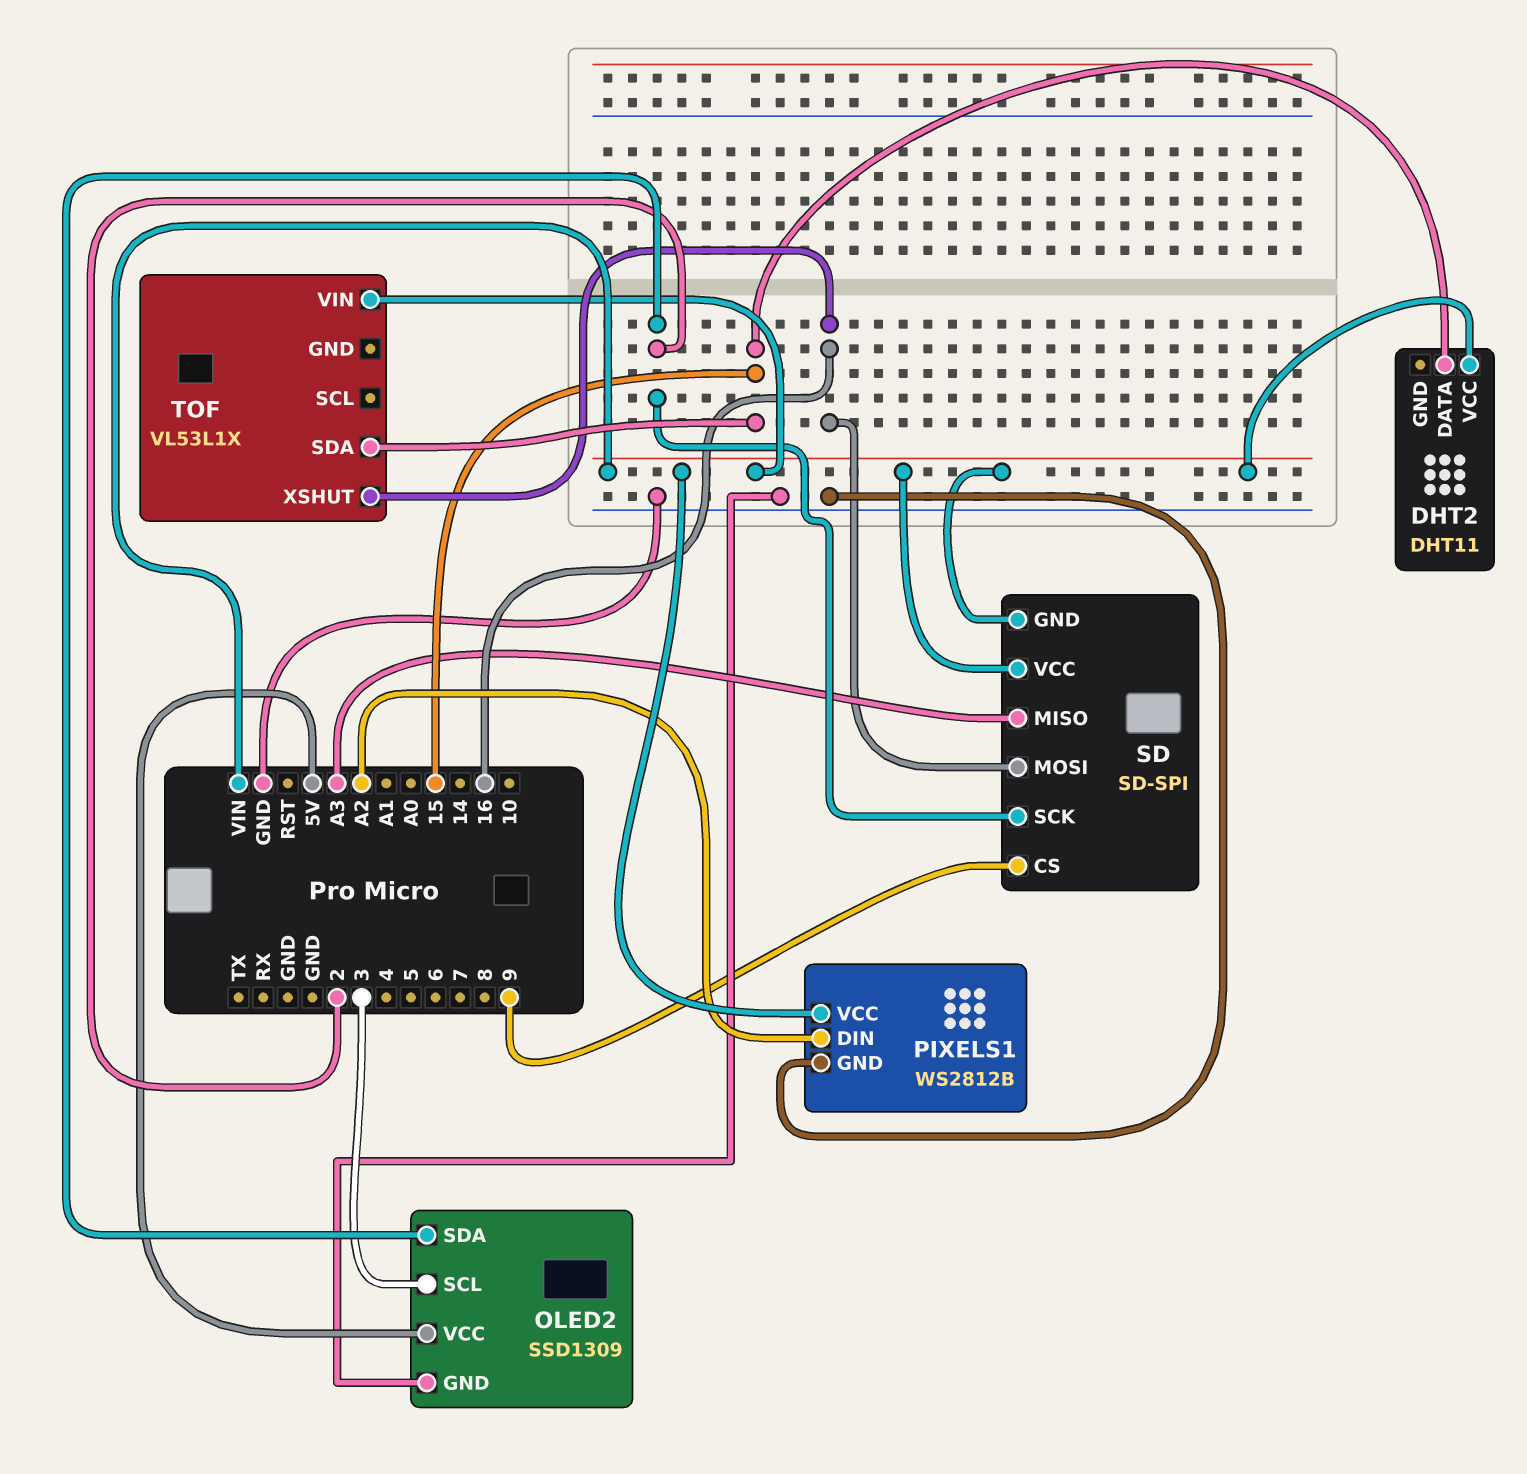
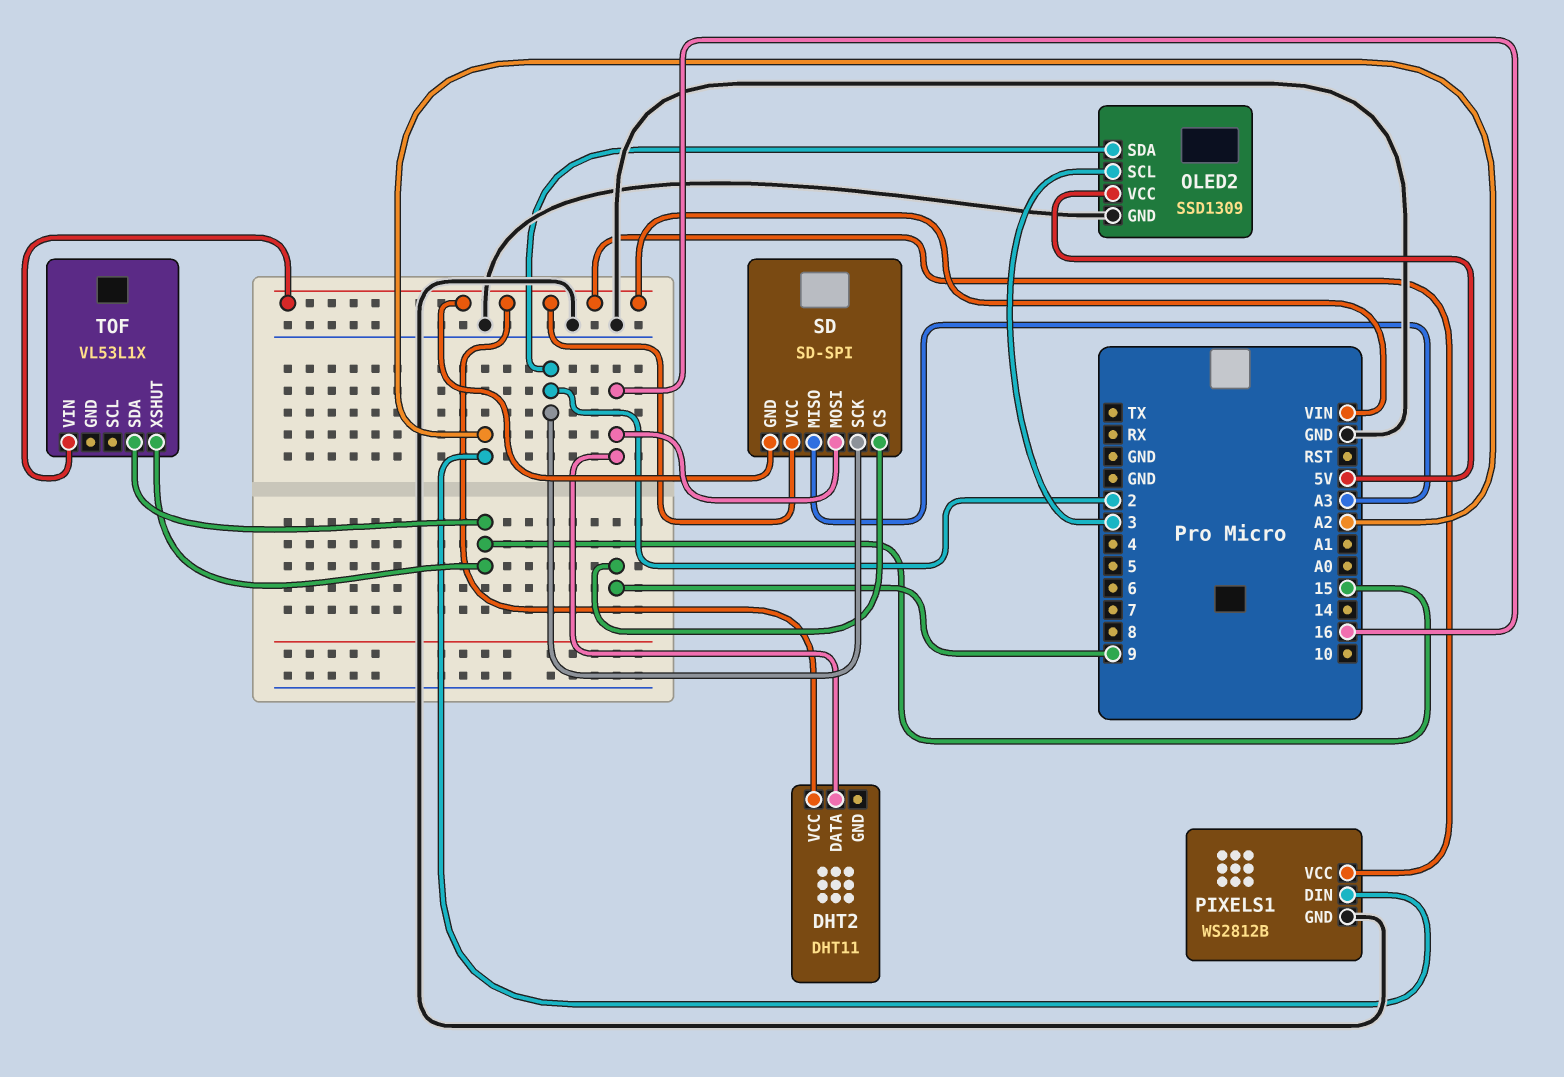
DHT2 pin DATA: 15 -> 16
TOF pin XSHUT: 16 -> 15

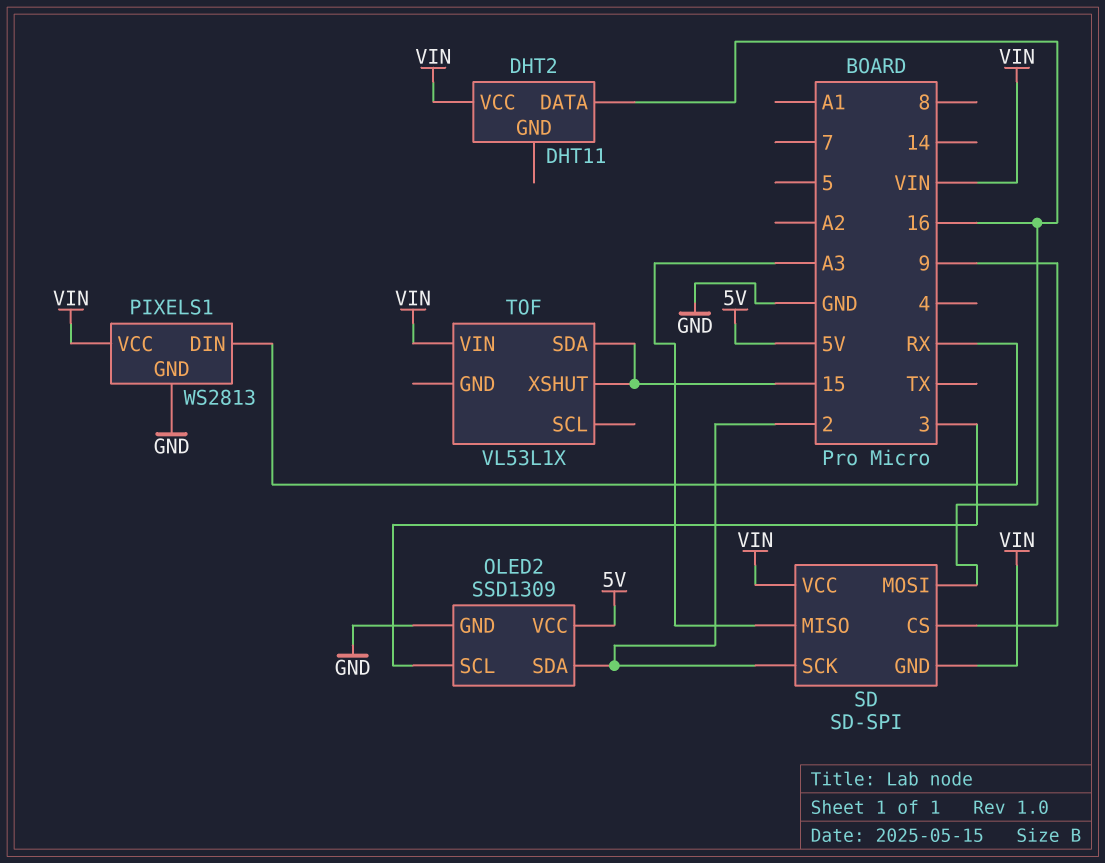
PIXELS1: WS2812B -> WS2813
PIXELS1 pin DIN: A2 -> RX

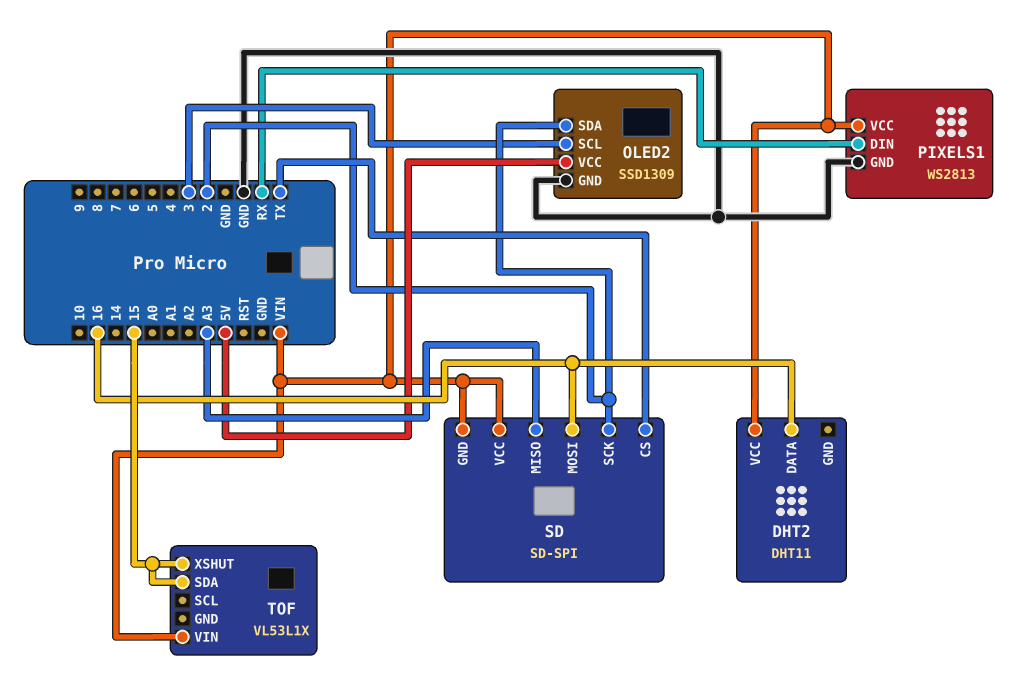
SD pin CS: 9 -> TX

